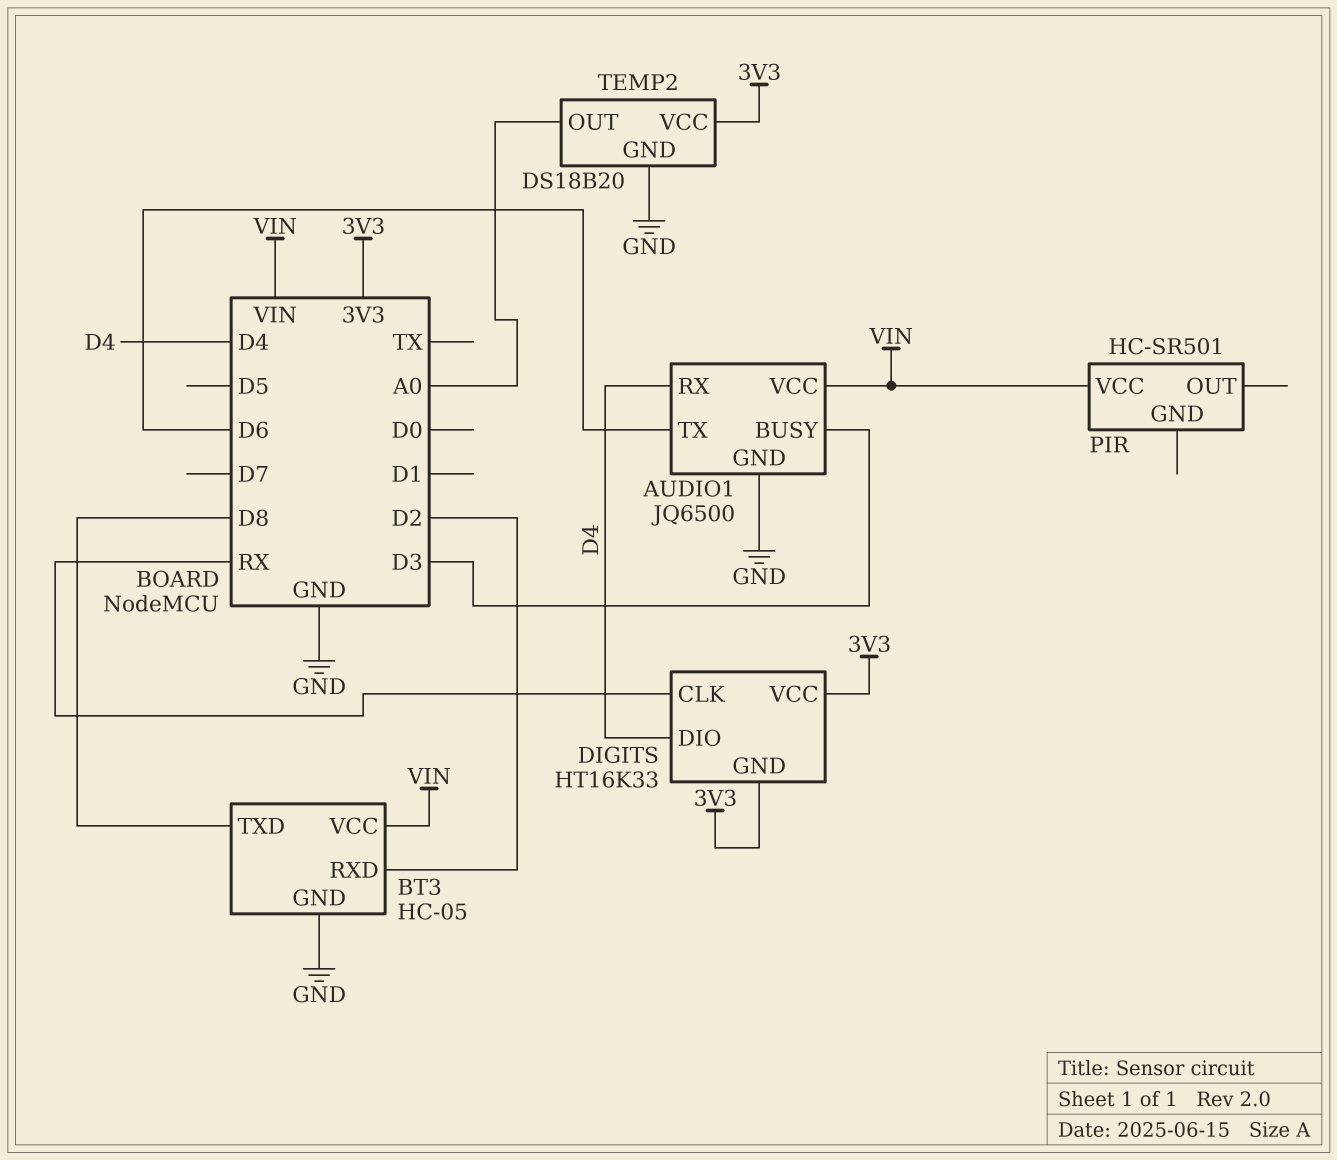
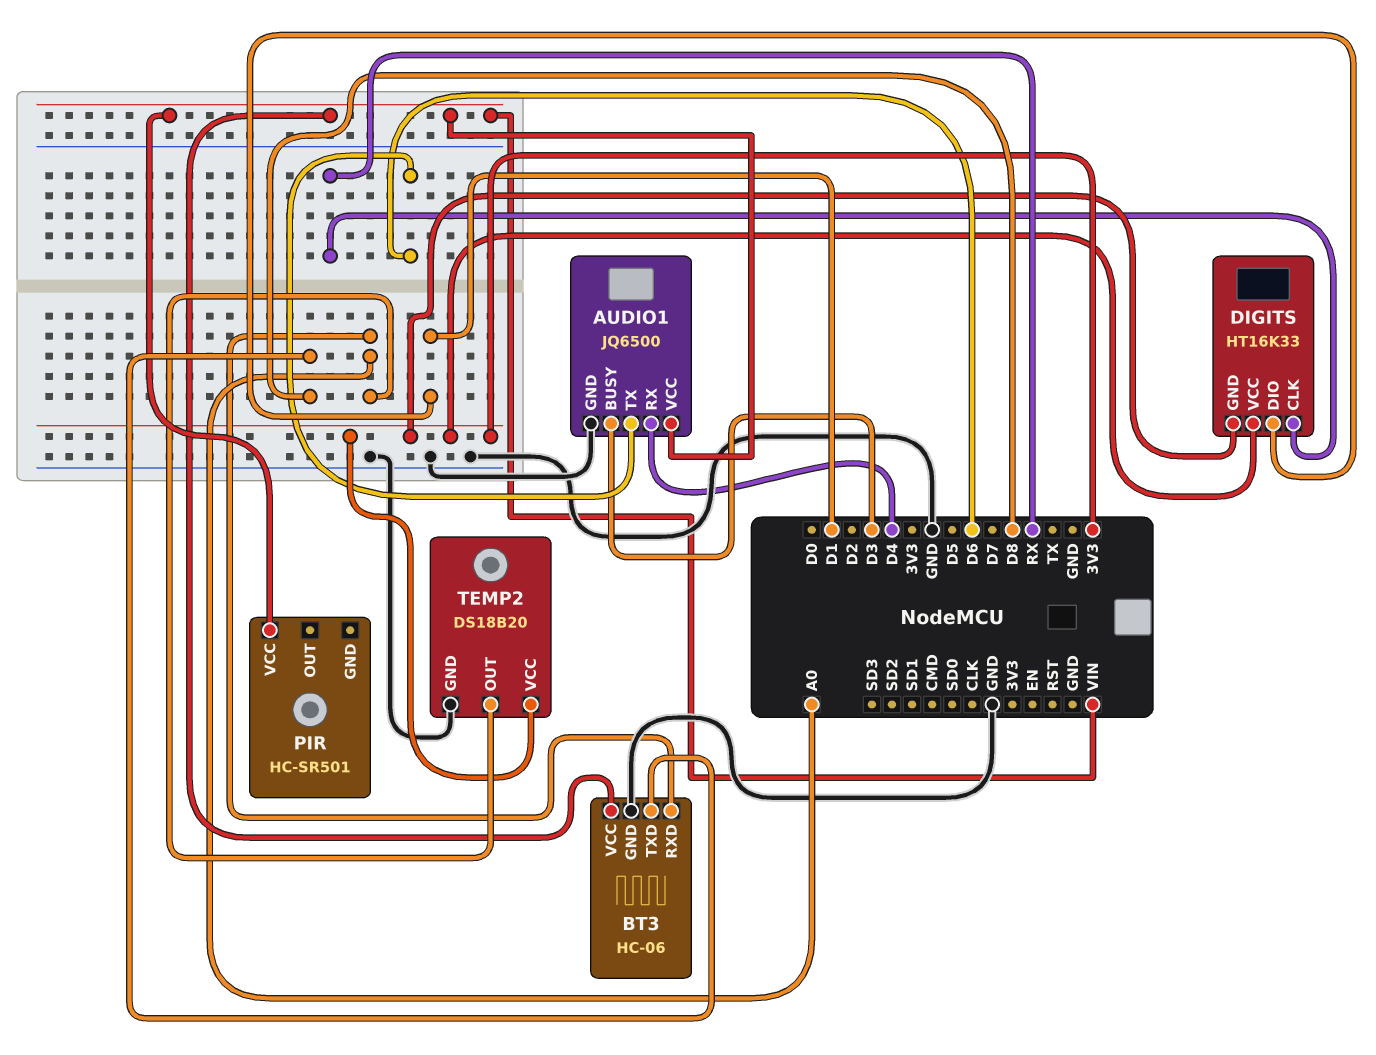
BT3: HC-05 -> HC-06
BT3 pin RXD: D2 -> A0
DIGITS pin DIO: D4 -> D1

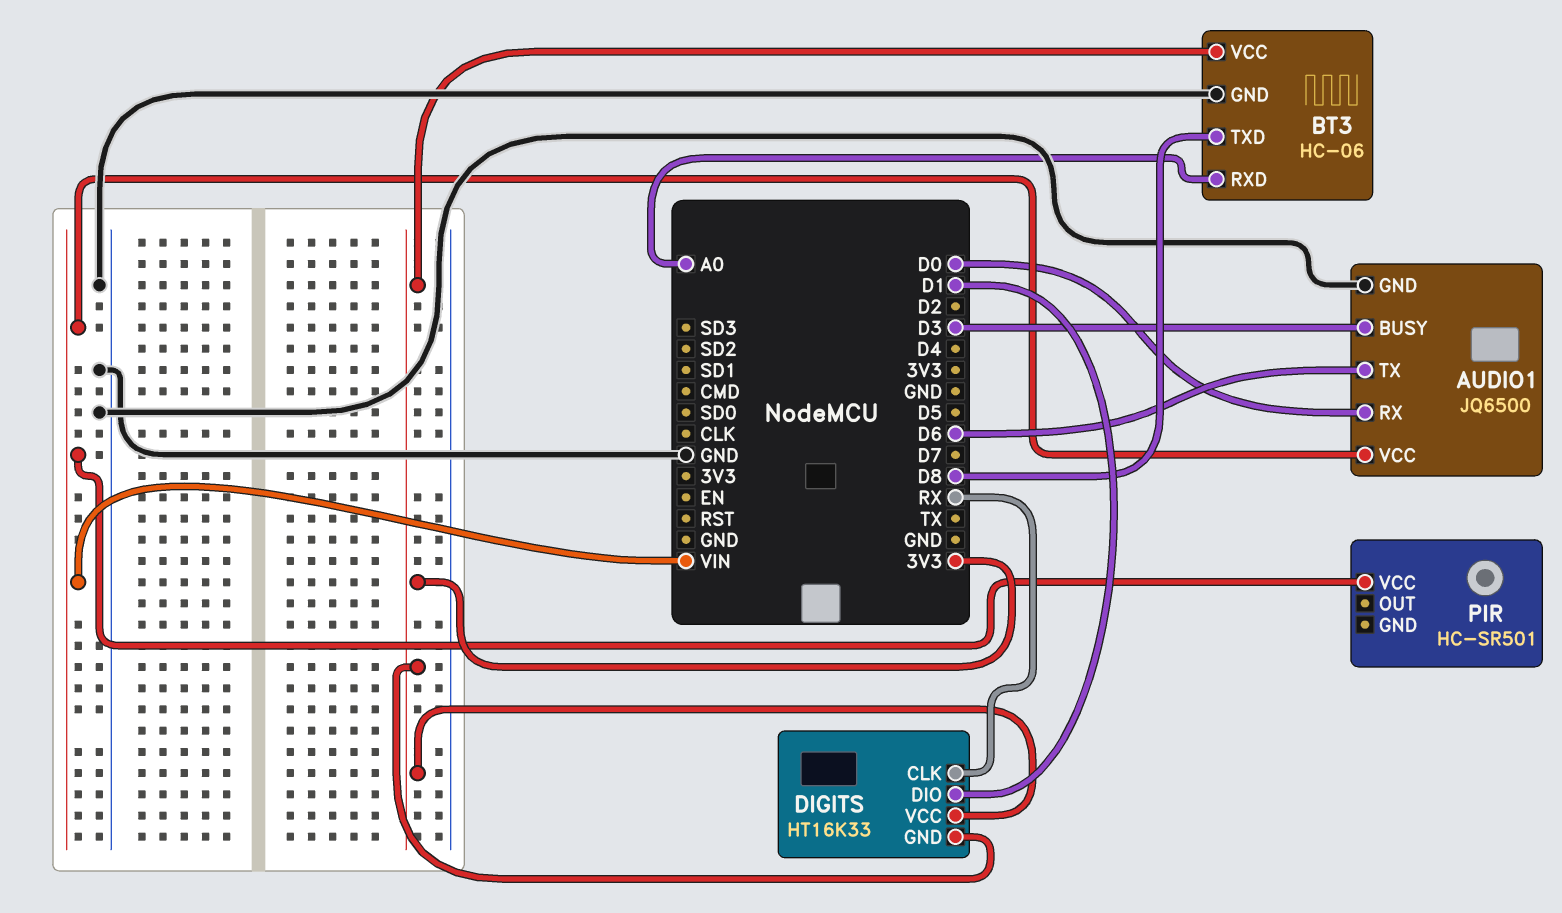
AUDIO1 pin RX: D4 -> D0
BT3 pin VCC: VIN -> 3V3
TEMP2: DS18B20 -> none
TEMP2 pin GND: GND -> none
TEMP2 pin OUT: A0 -> none
TEMP2 pin VCC: 3V3 -> none

